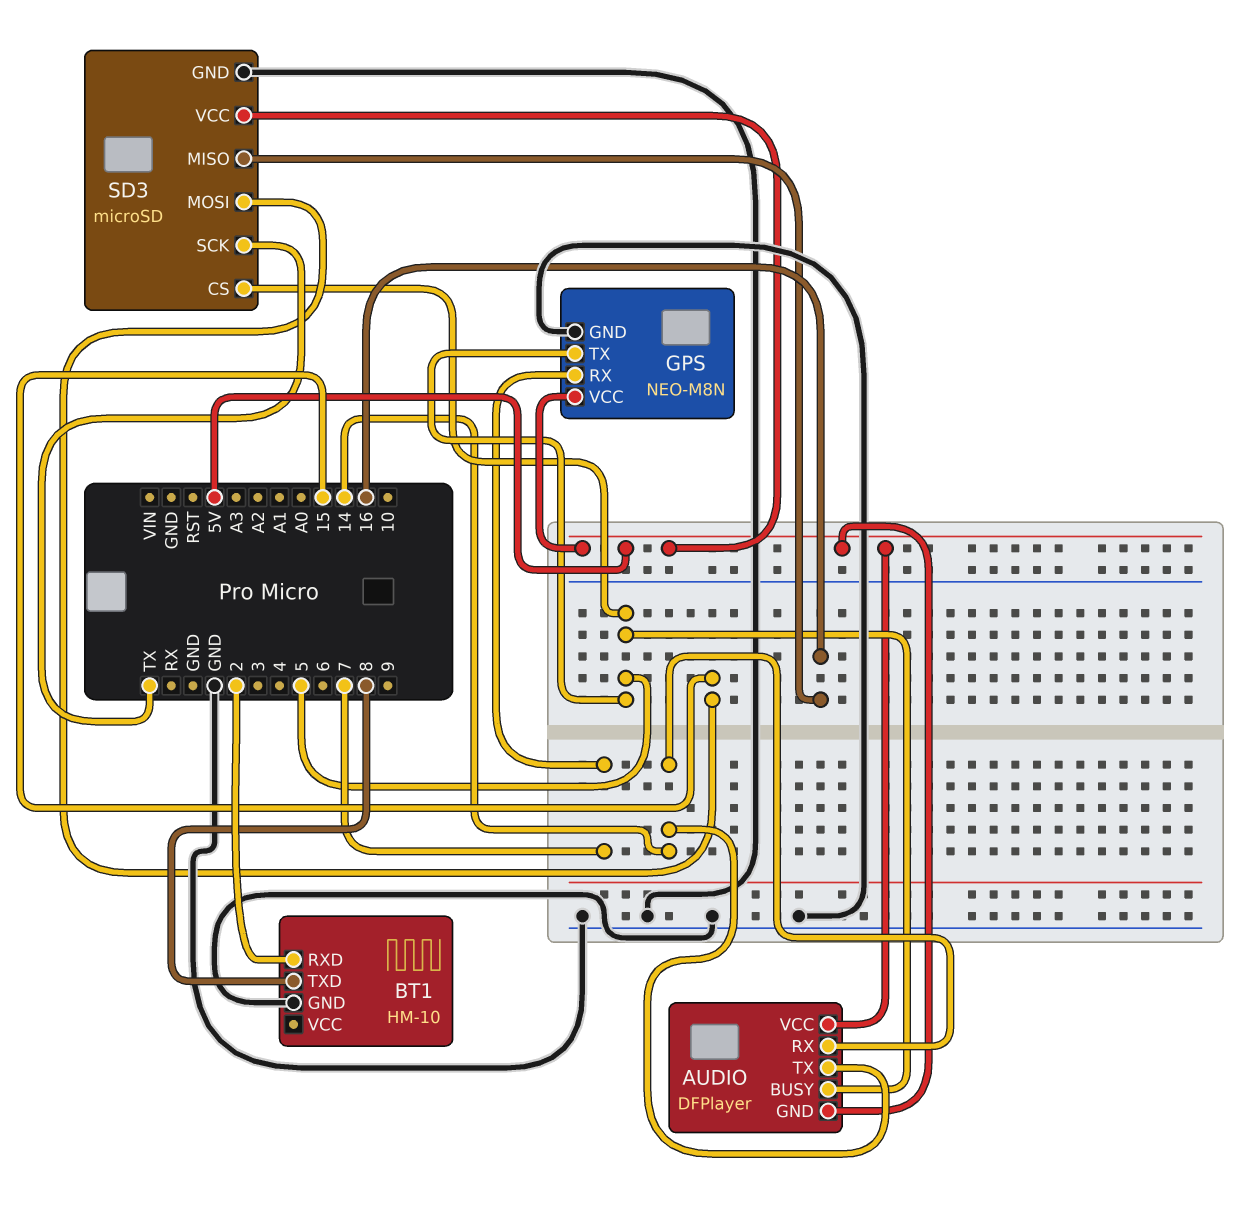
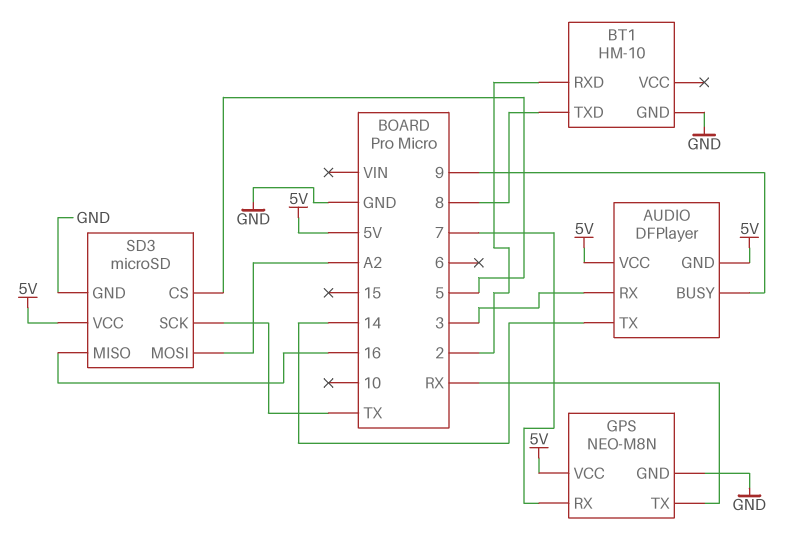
AUDIO pin BUSY: 5 -> 9
AUDIO pin RX: 14 -> 3
GPS pin TX: 5 -> RX
SD3 pin MOSI: 15 -> A2

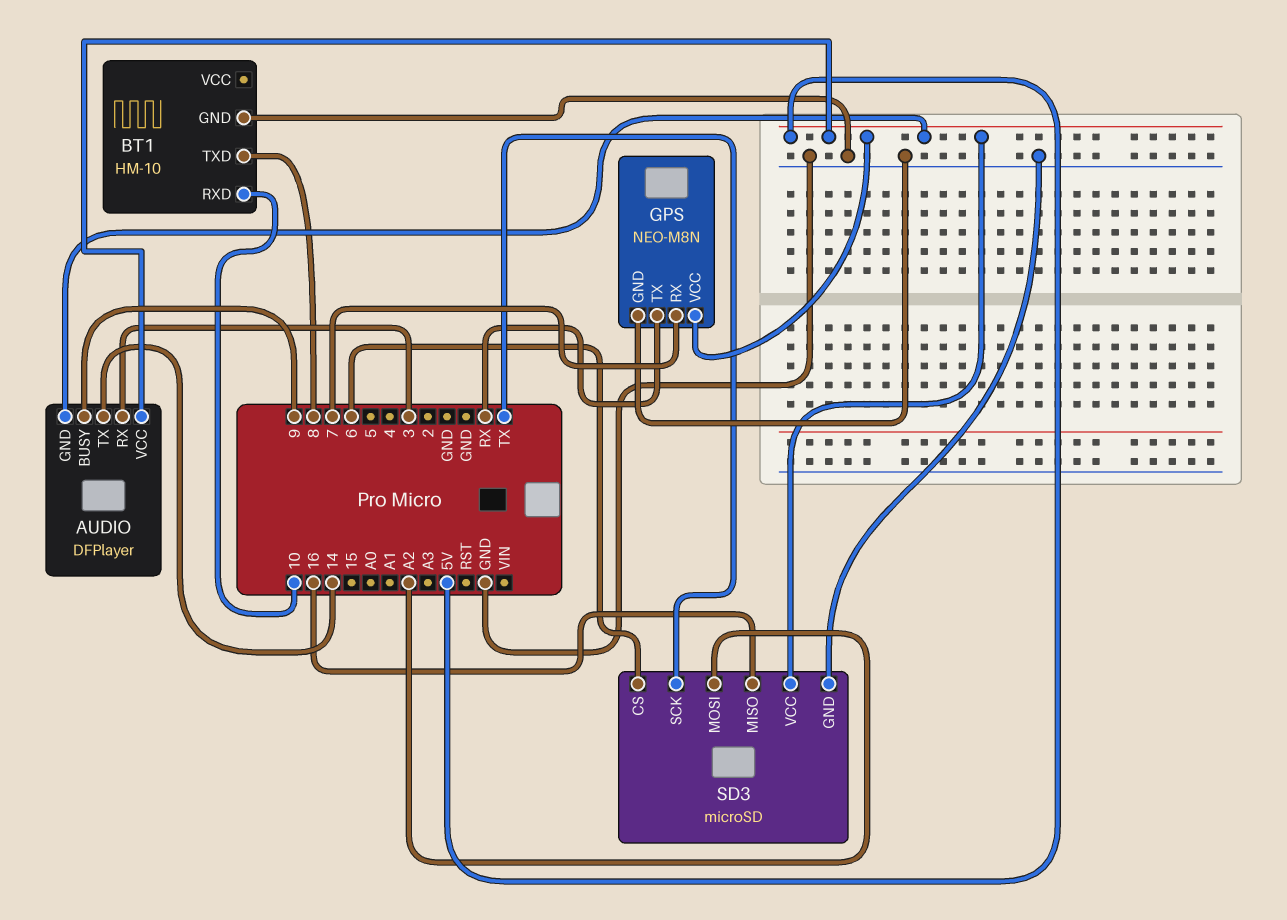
BT1 pin RXD: 2 -> 10
SD3 pin CS: 5 -> 6

